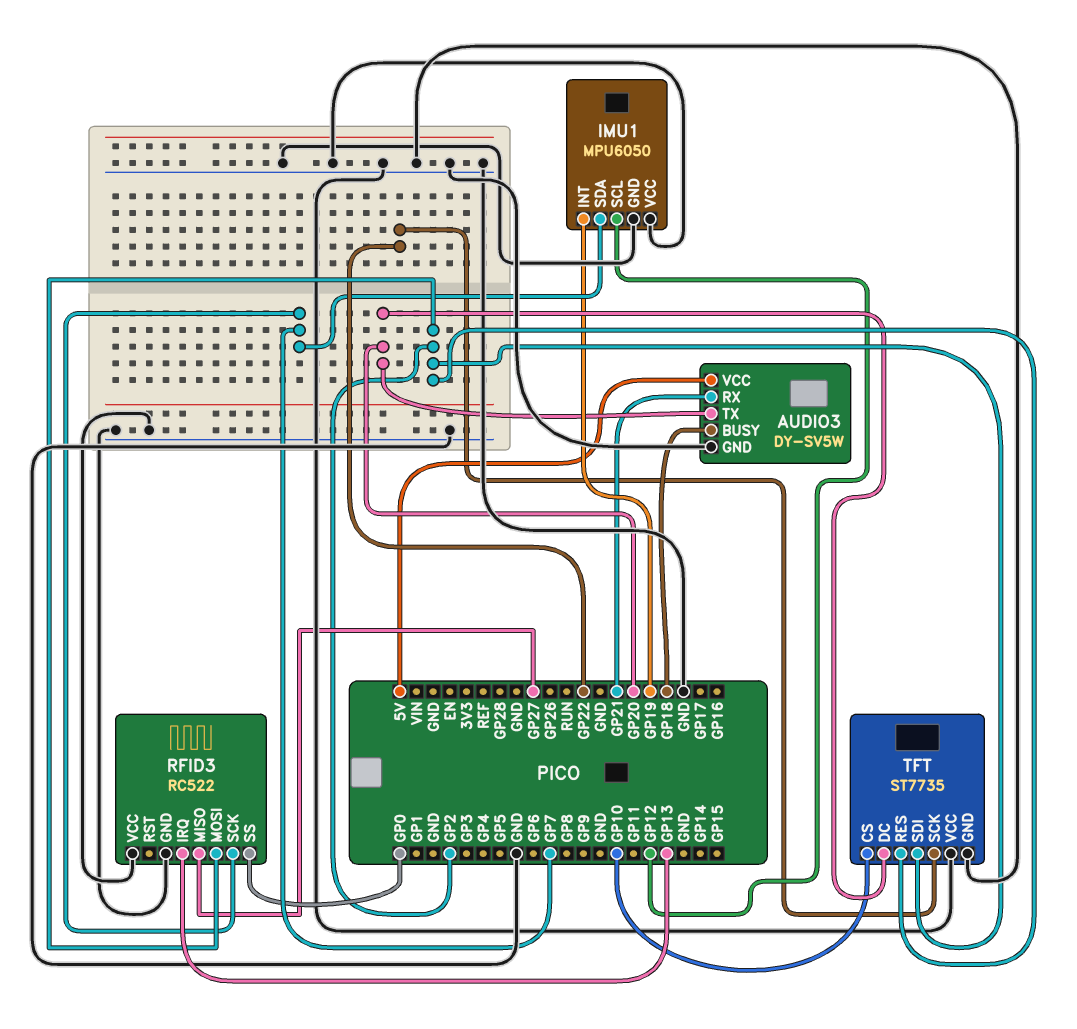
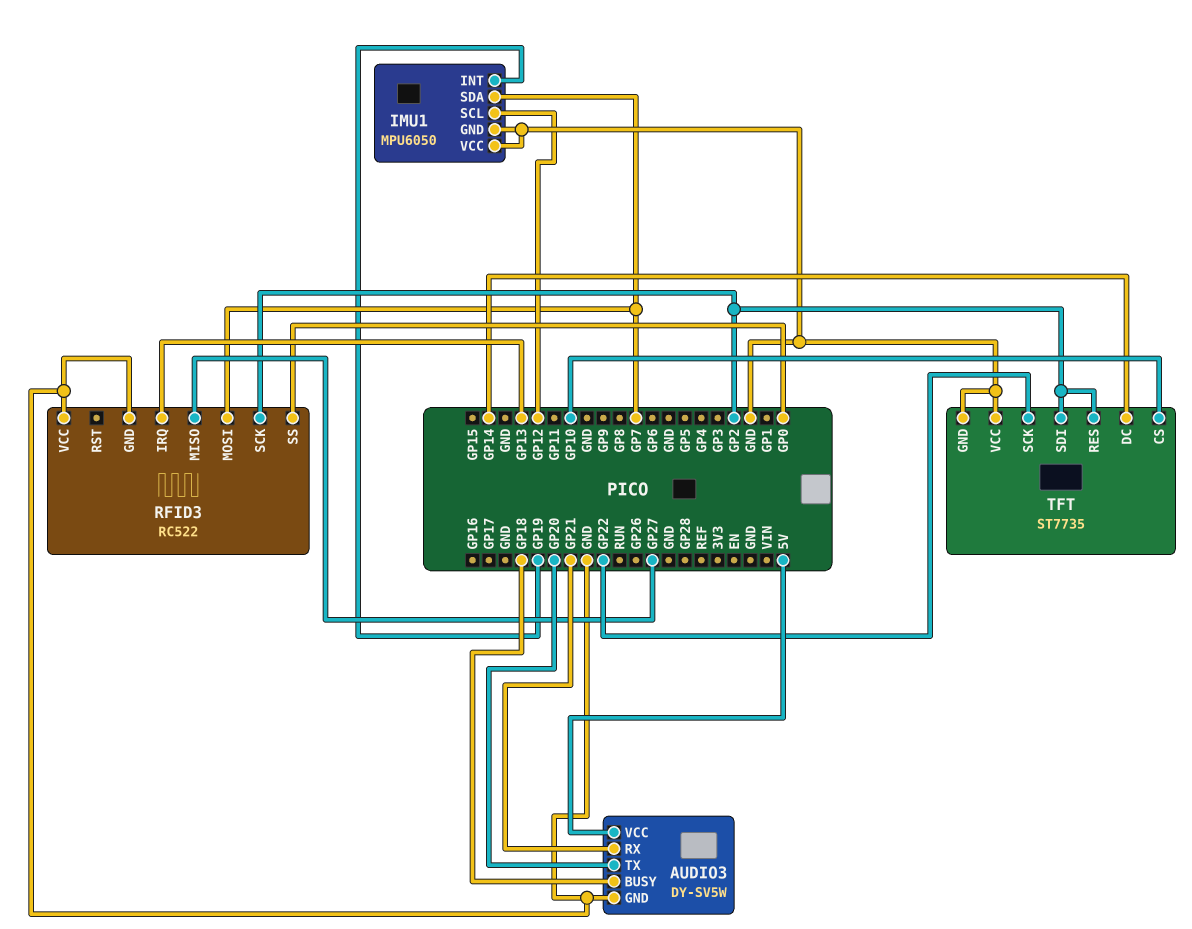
RFID3 pin MOSI: GP2 -> GP7
RFID3 pin SCK: GP7 -> GP2
TFT pin DC: GP20 -> GP14

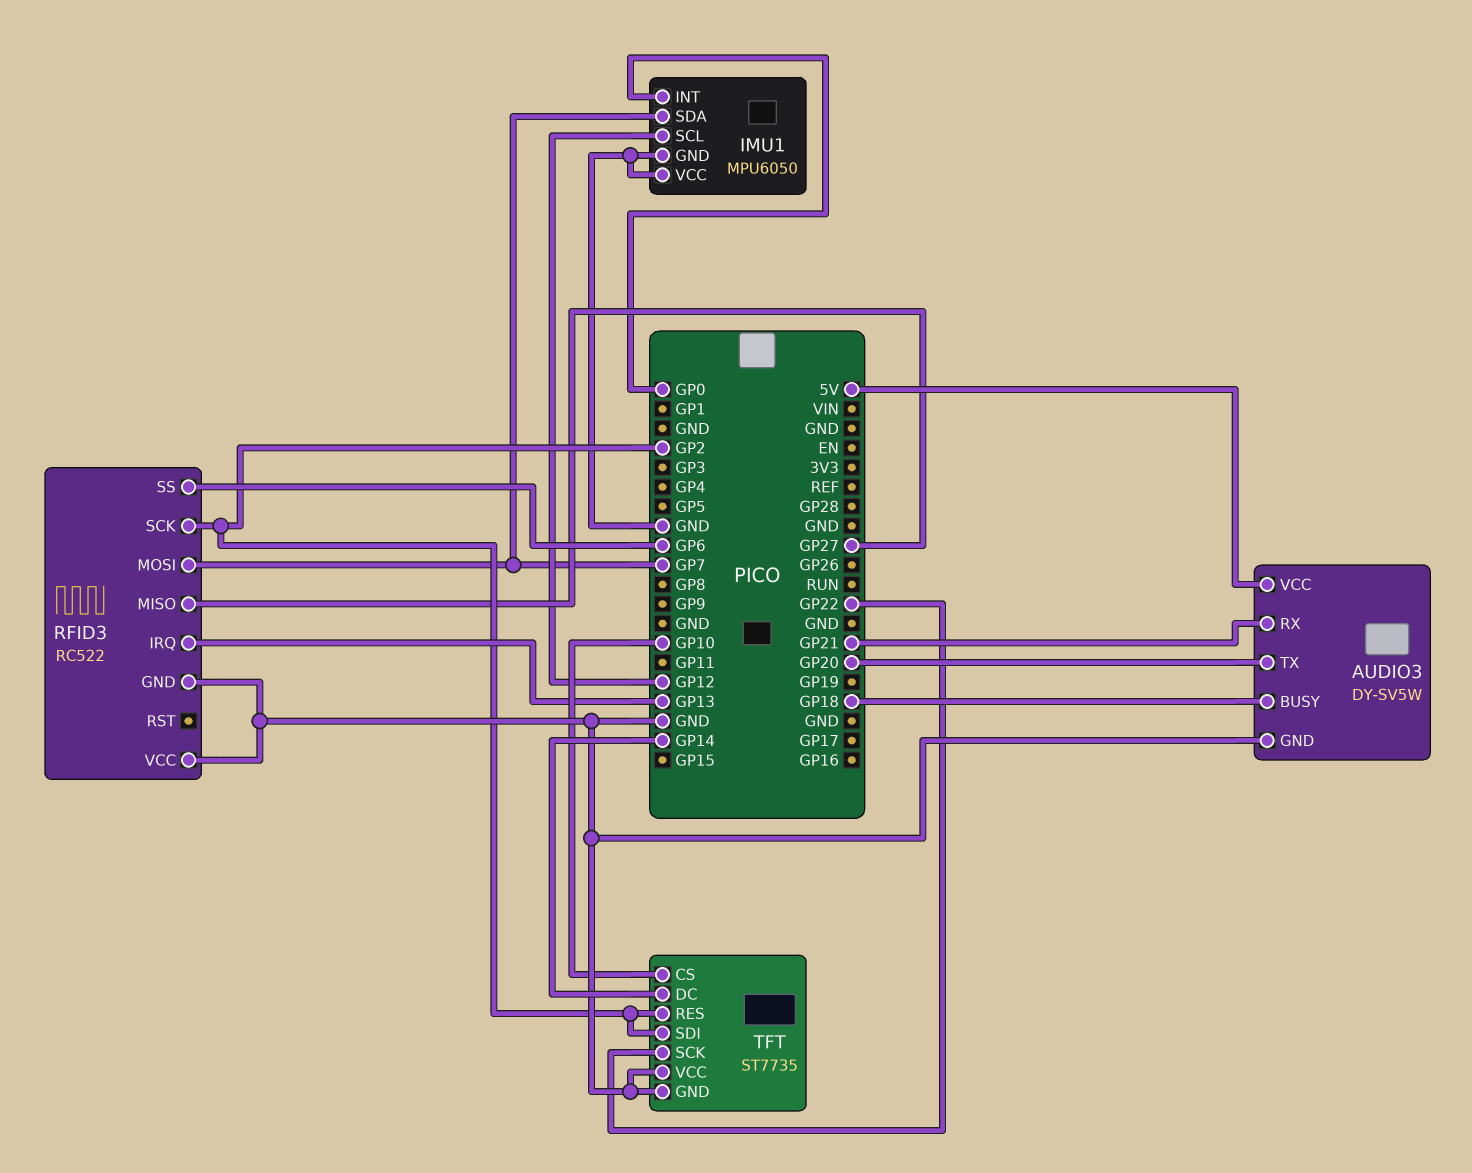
IMU1 pin INT: GP19 -> GP0
RFID3 pin SS: GP0 -> GP6

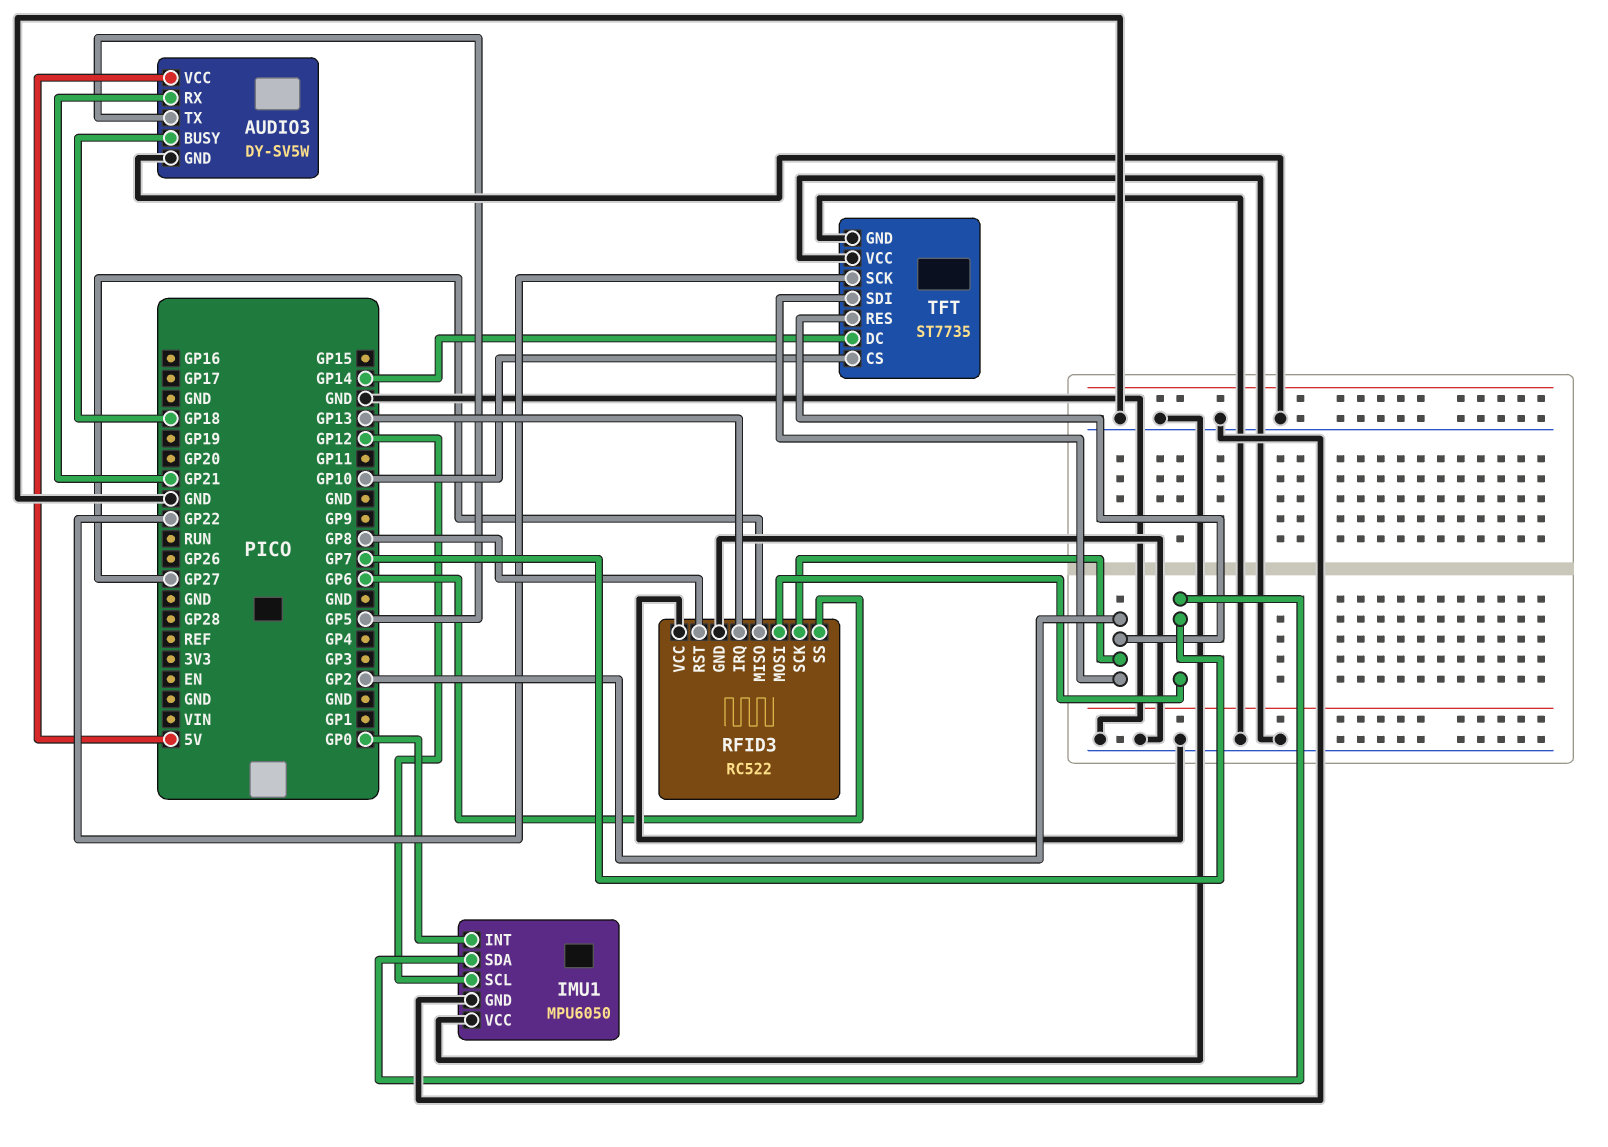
AUDIO3 pin TX: GP20 -> GP5
RFID3 pin RST: none -> GP8

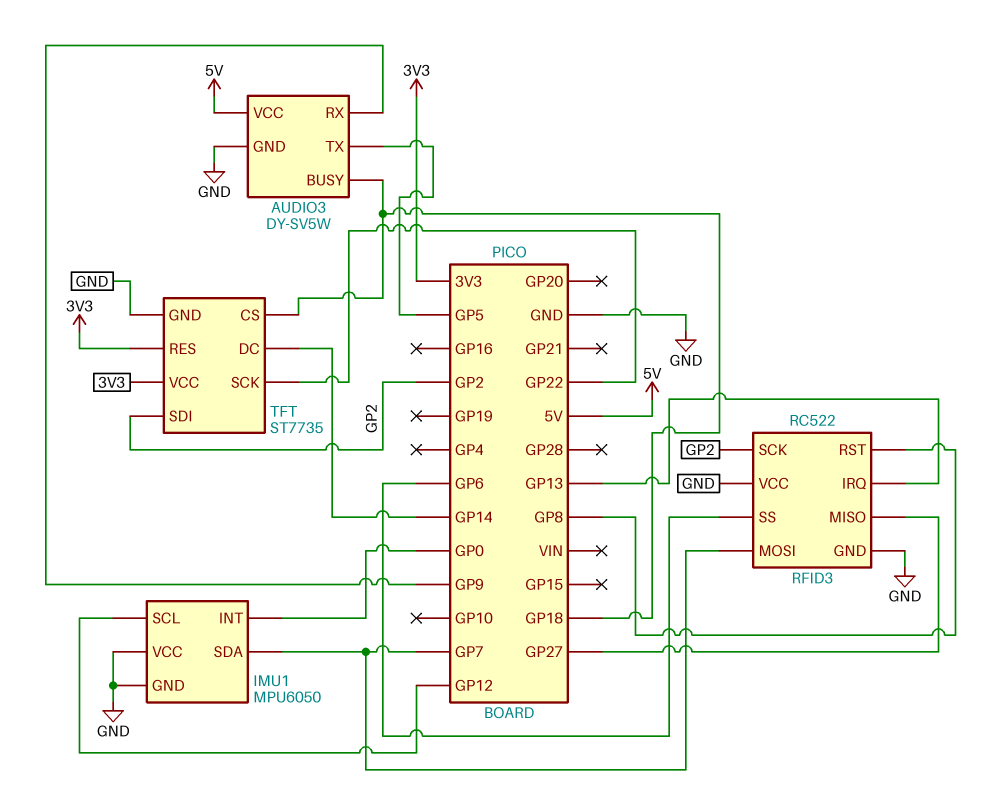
AUDIO3 pin RX: GP21 -> GP9
TFT pin CS: GP10 -> GP18
TFT pin RES: GP2 -> 3V3
TFT pin VCC: GND -> 3V3

